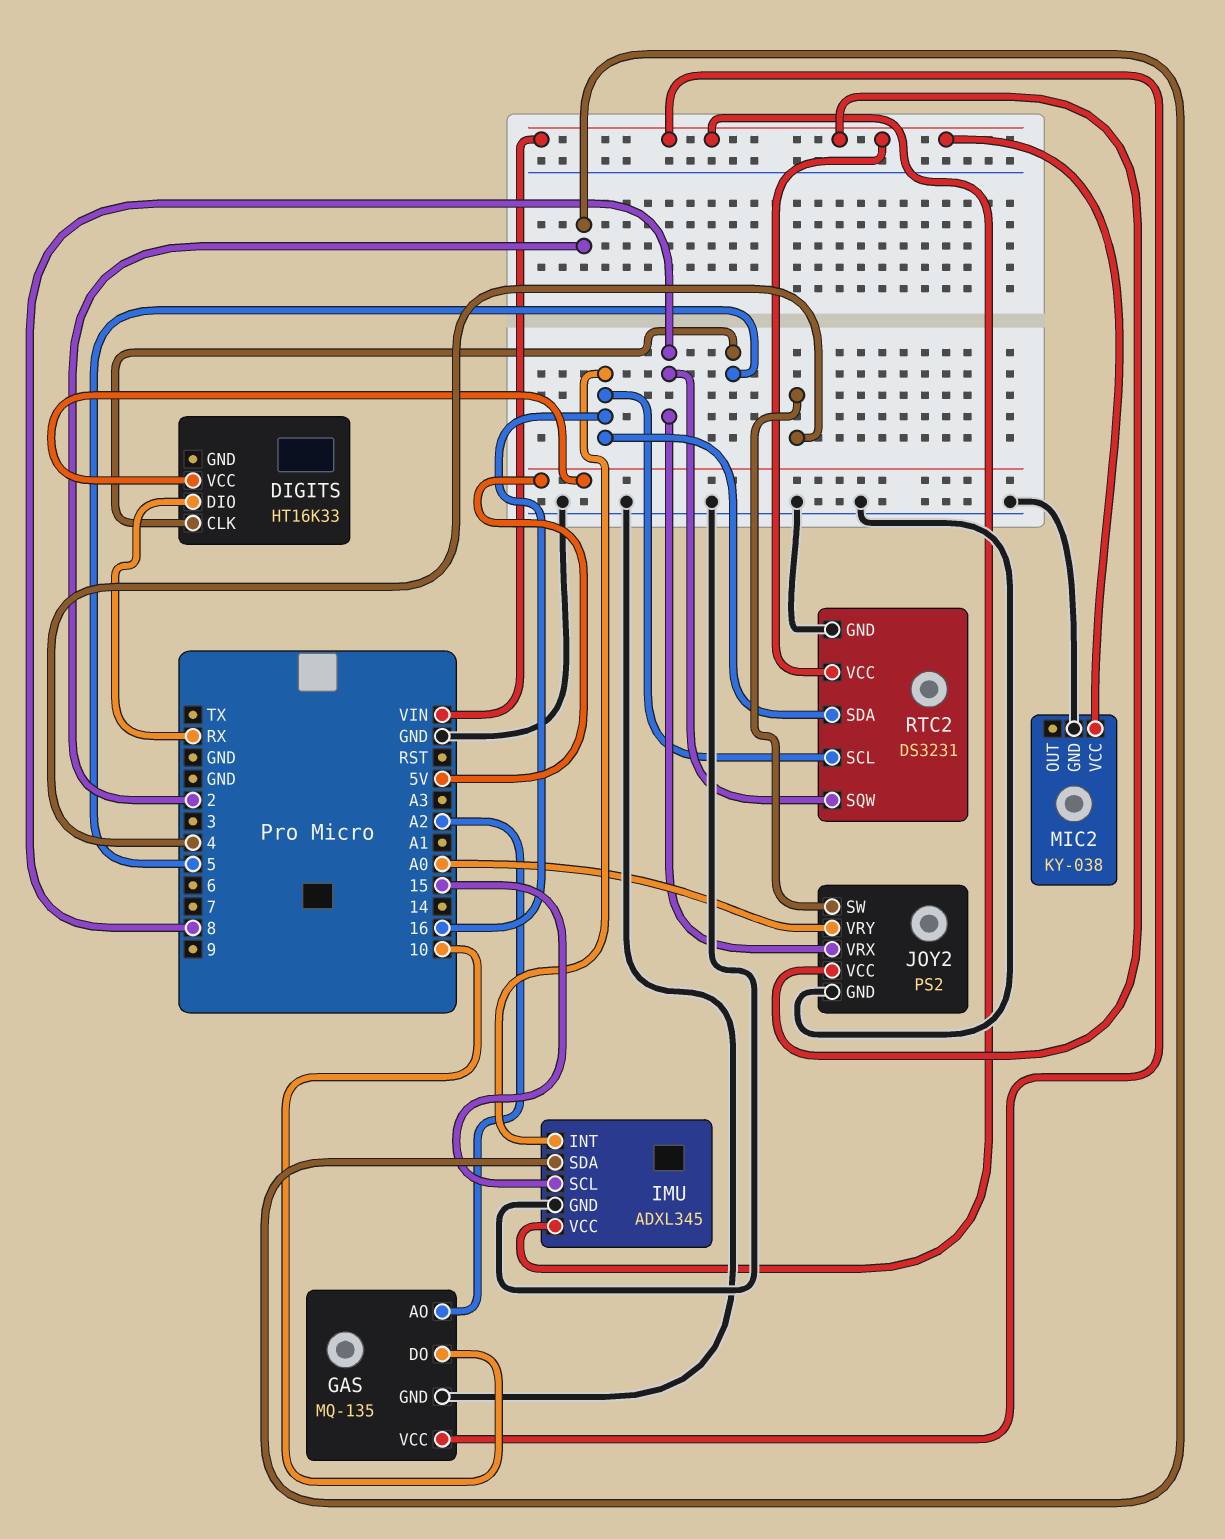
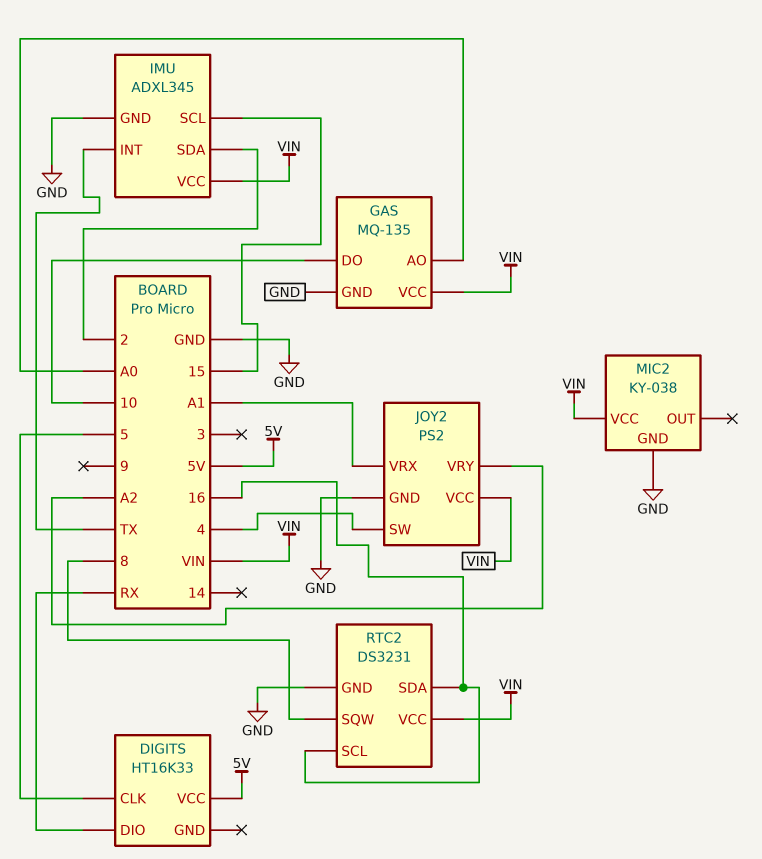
GAS pin AO: A2 -> A0
IMU pin INT: 16 -> TX
JOY2 pin VRX: 8 -> A1
JOY2 pin VRY: A0 -> A2

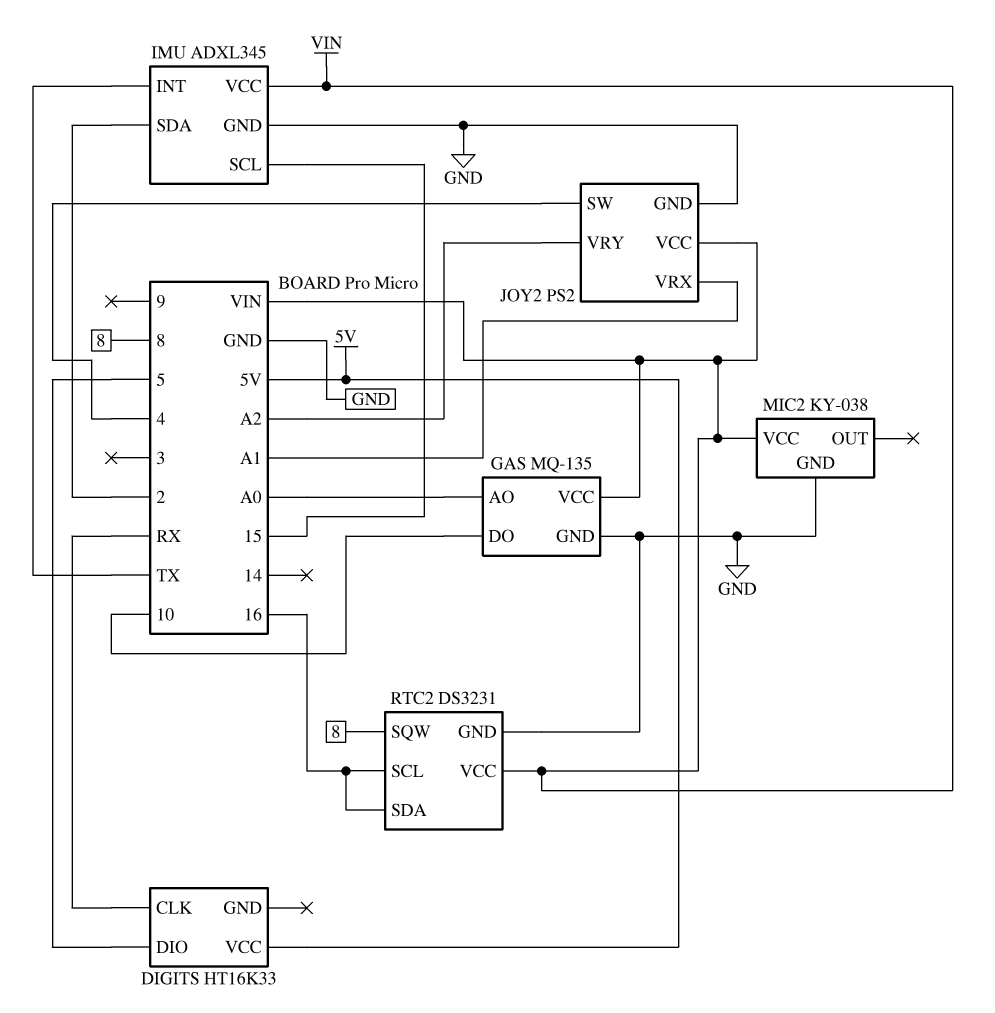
DIGITS pin CLK: 5 -> RX
DIGITS pin DIO: RX -> 5

